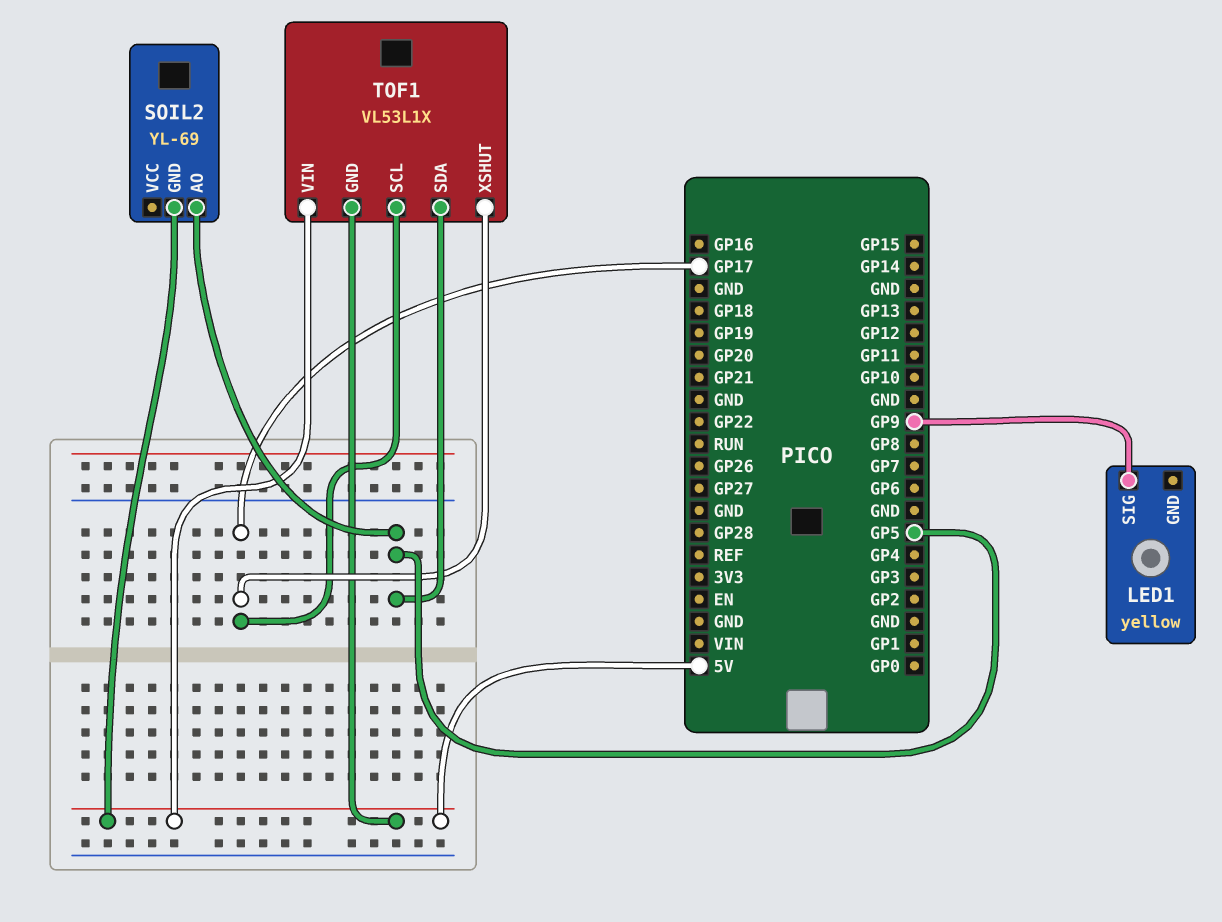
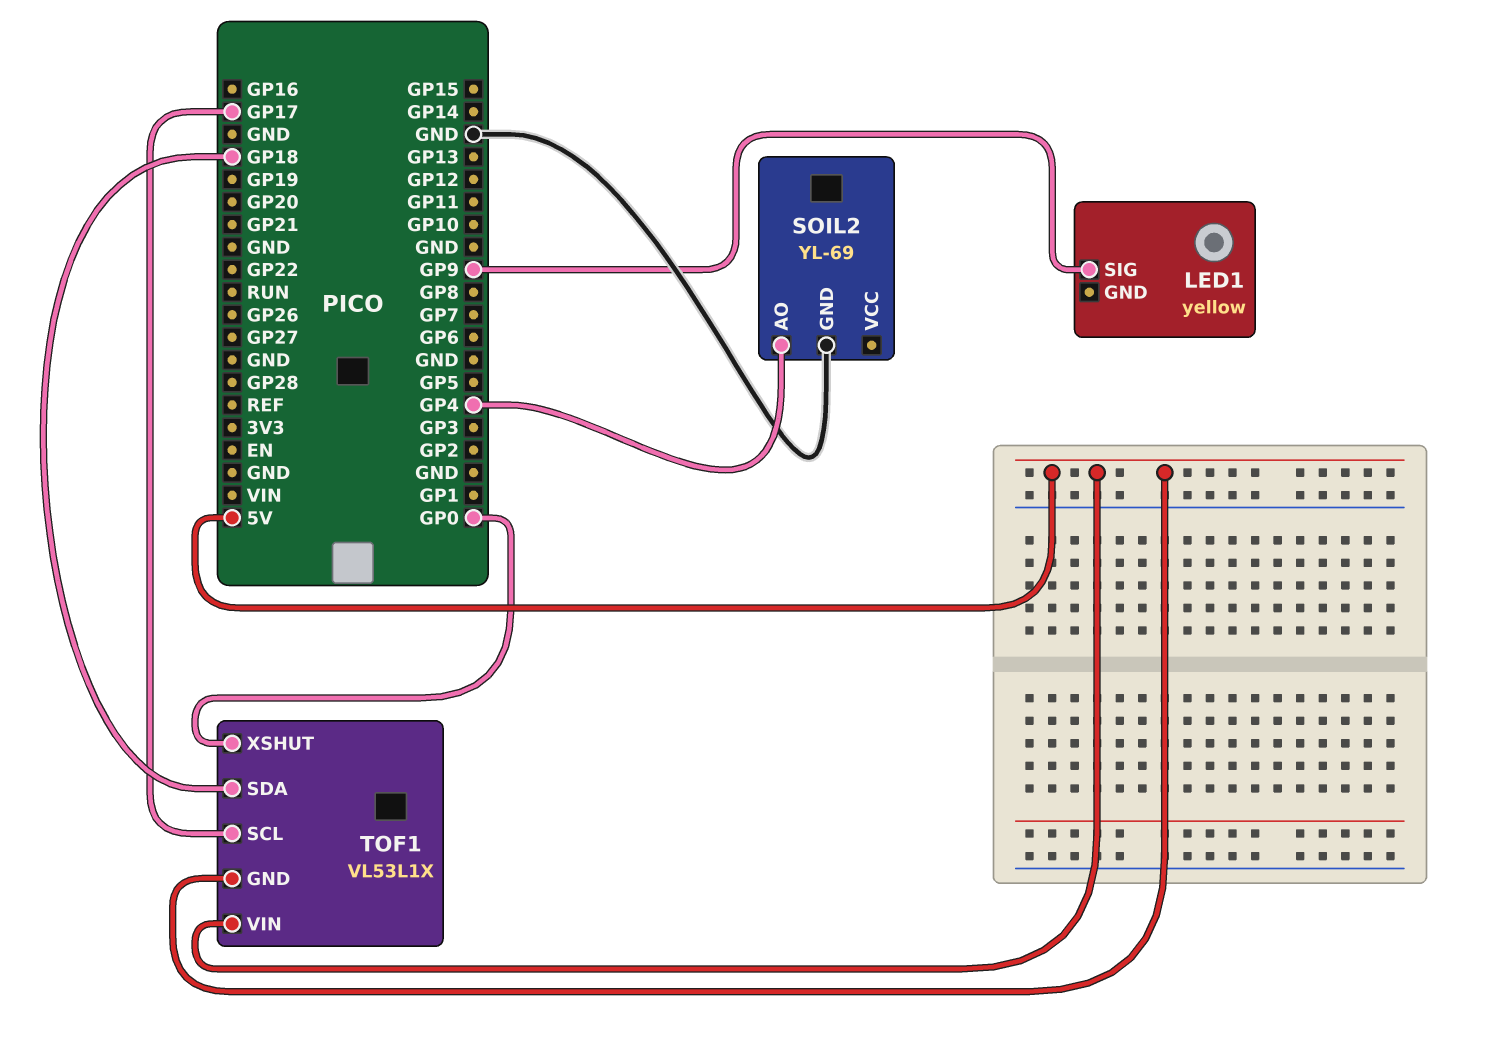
SOIL2 pin AO: GP5 -> GP4
SOIL2 pin GND: 5V -> GND
TOF1 pin SDA: GP5 -> GP18
TOF1 pin XSHUT: GP17 -> GP0

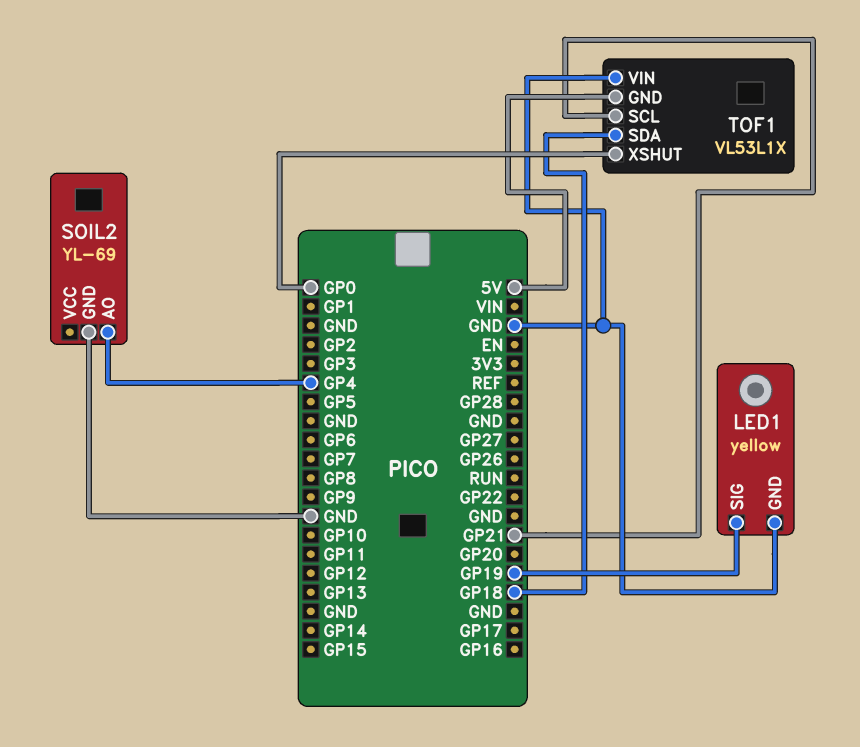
LED1 pin GND: none -> GND
LED1 pin SIG: GP9 -> GP19
TOF1 pin SCL: GP17 -> GP21
TOF1 pin VIN: 5V -> GND

